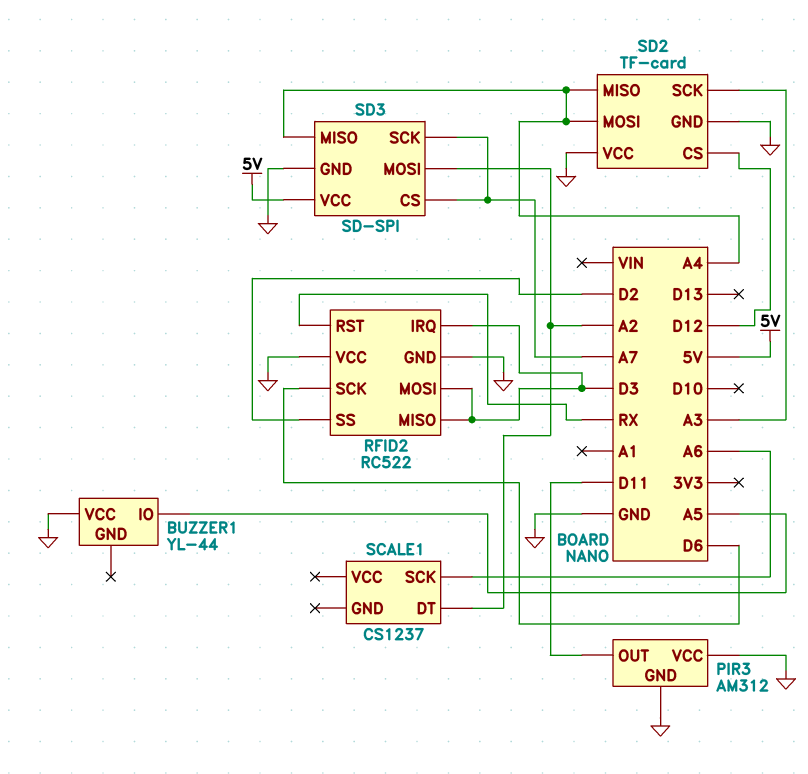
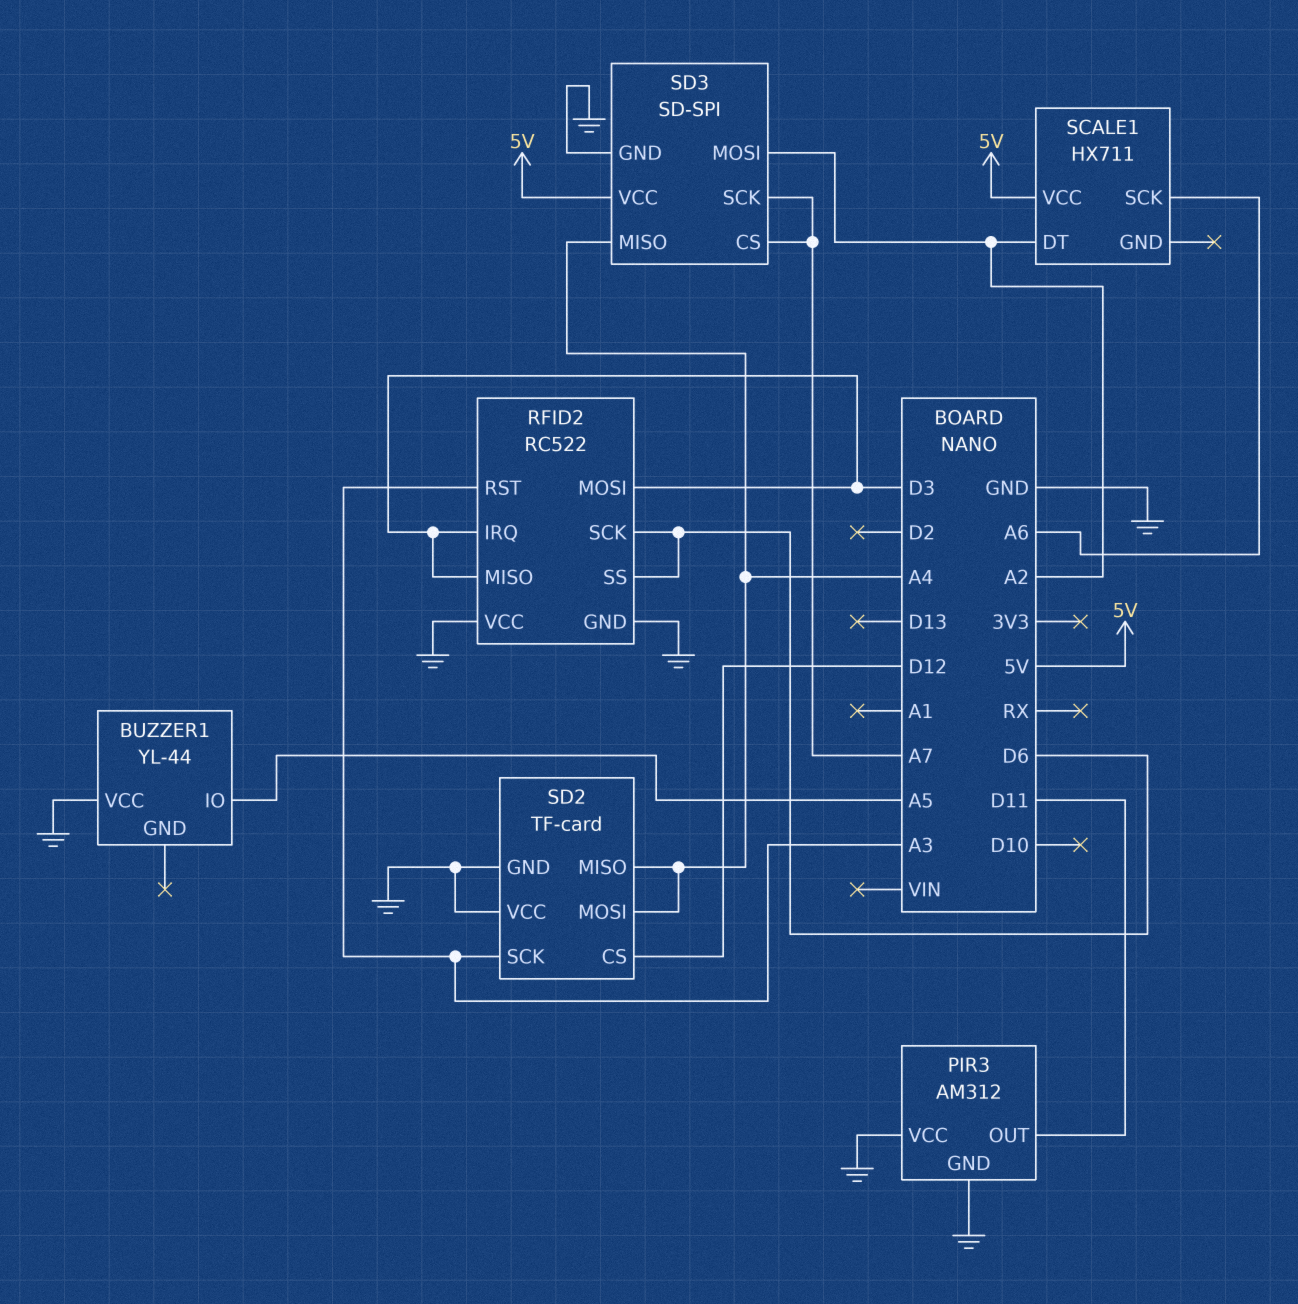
RFID2 pin RST: RX -> A3
RFID2 pin SS: D2 -> D6
SCALE1: CS1237 -> HX711
SCALE1 pin VCC: none -> 5V

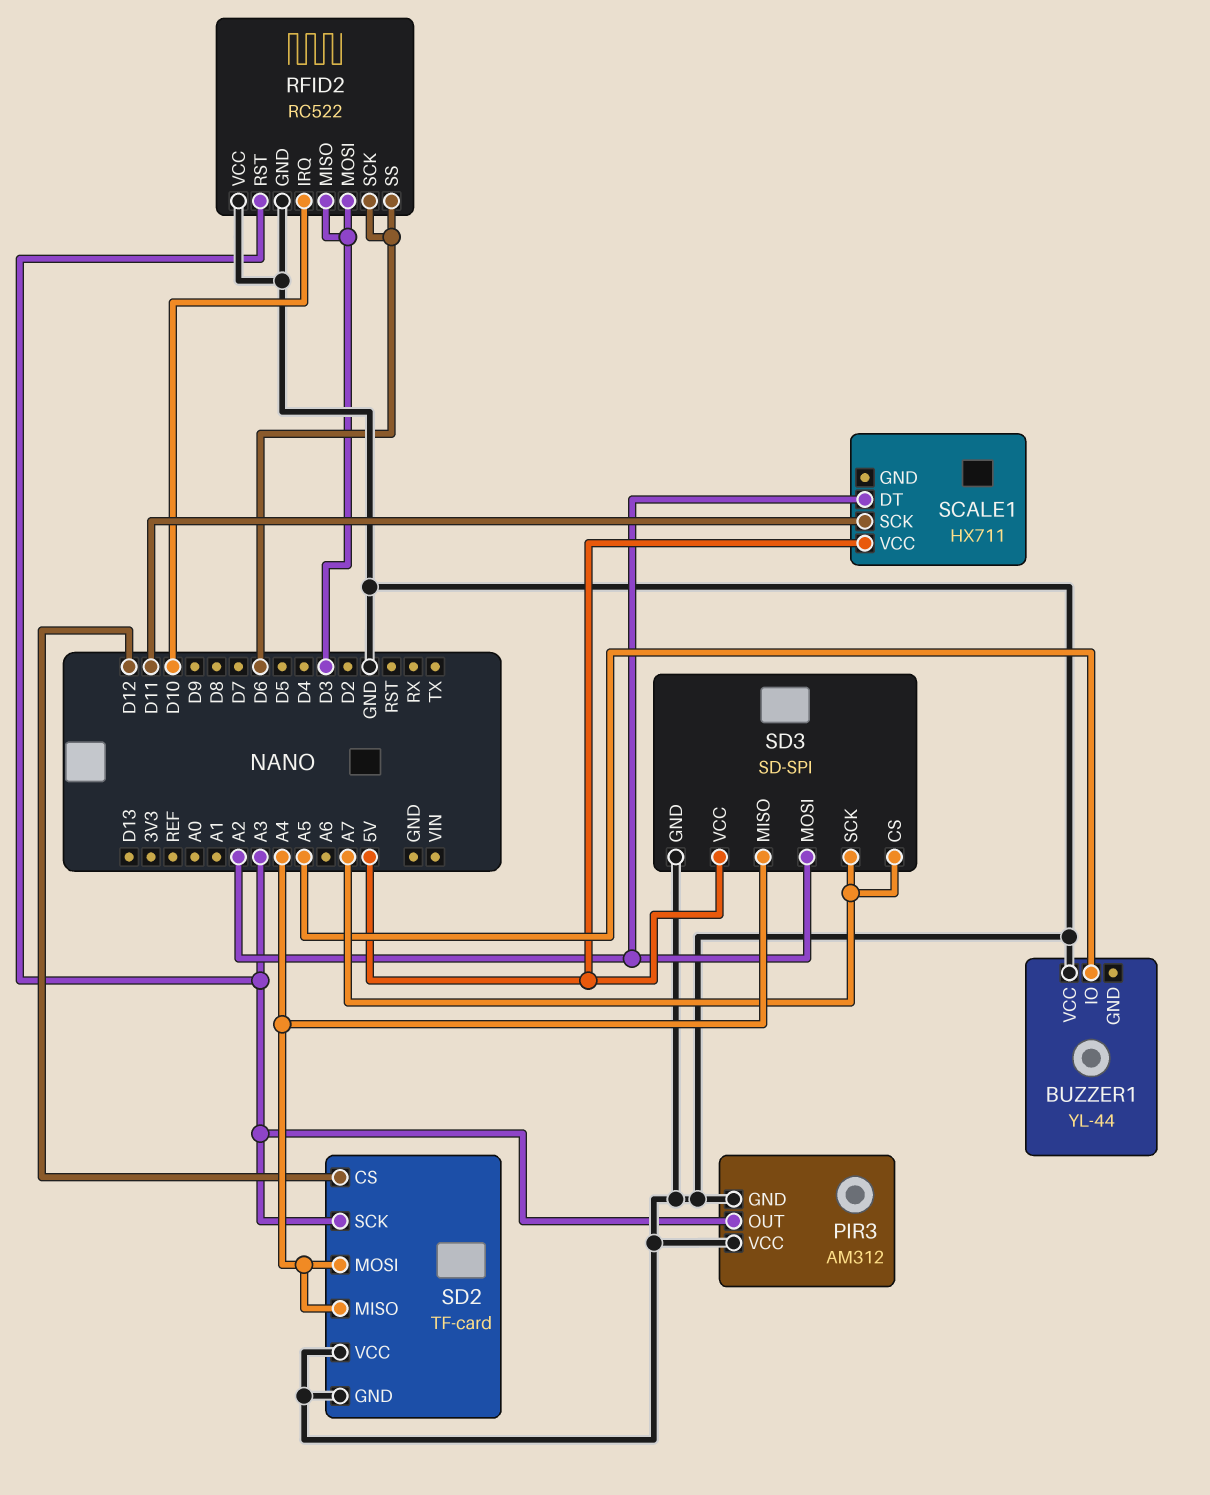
PIR3 pin OUT: D11 -> A3
RFID2 pin IRQ: D3 -> D10
SCALE1 pin SCK: A6 -> D11

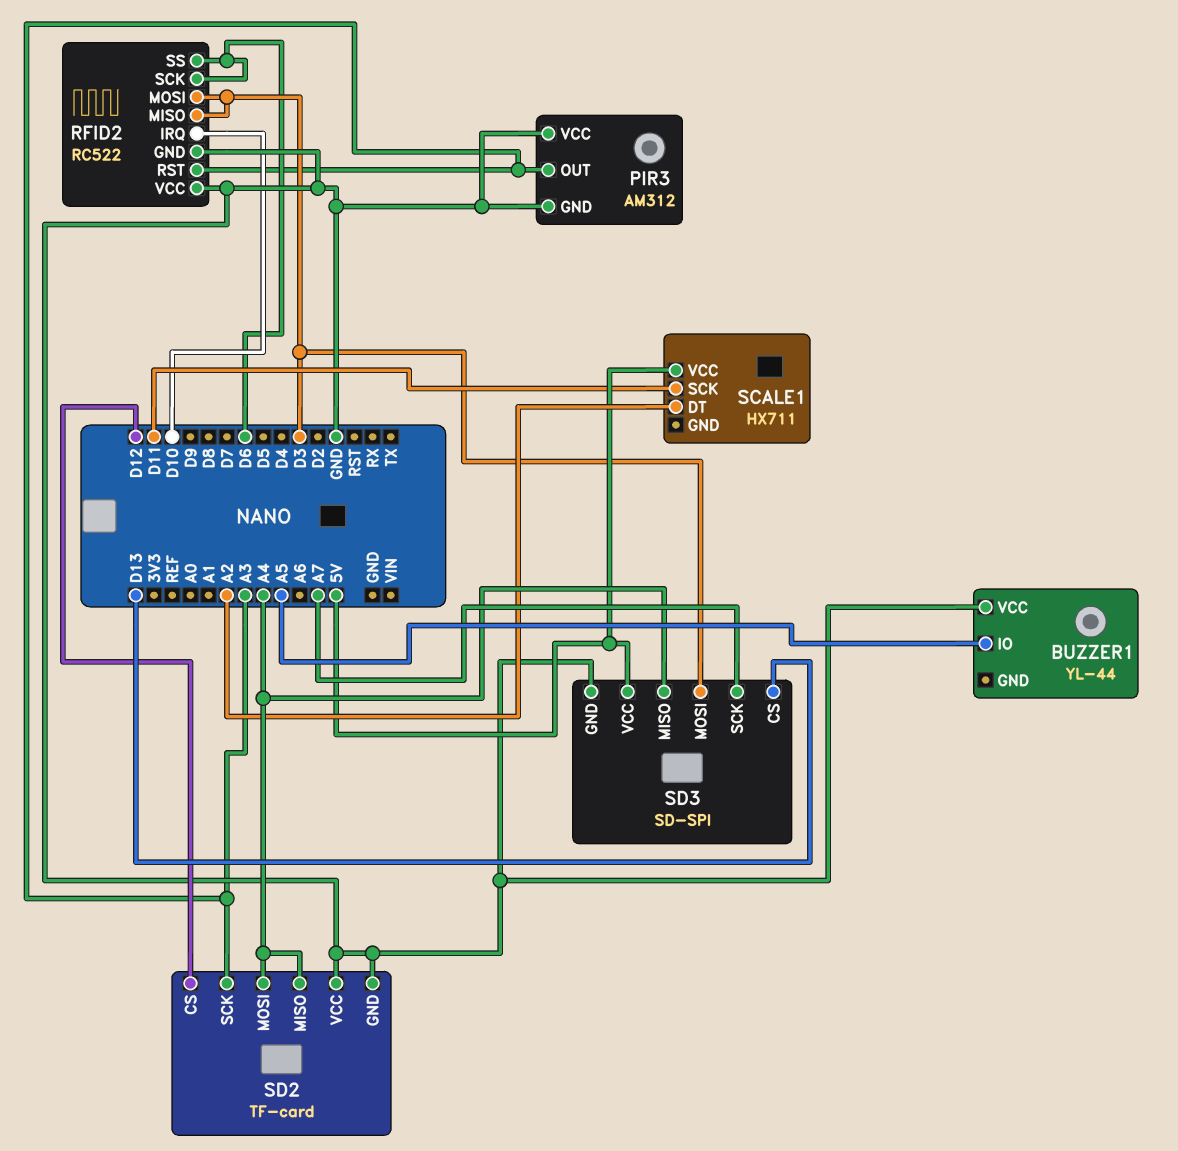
SD3 pin CS: A7 -> D13
SD3 pin MOSI: A2 -> D3

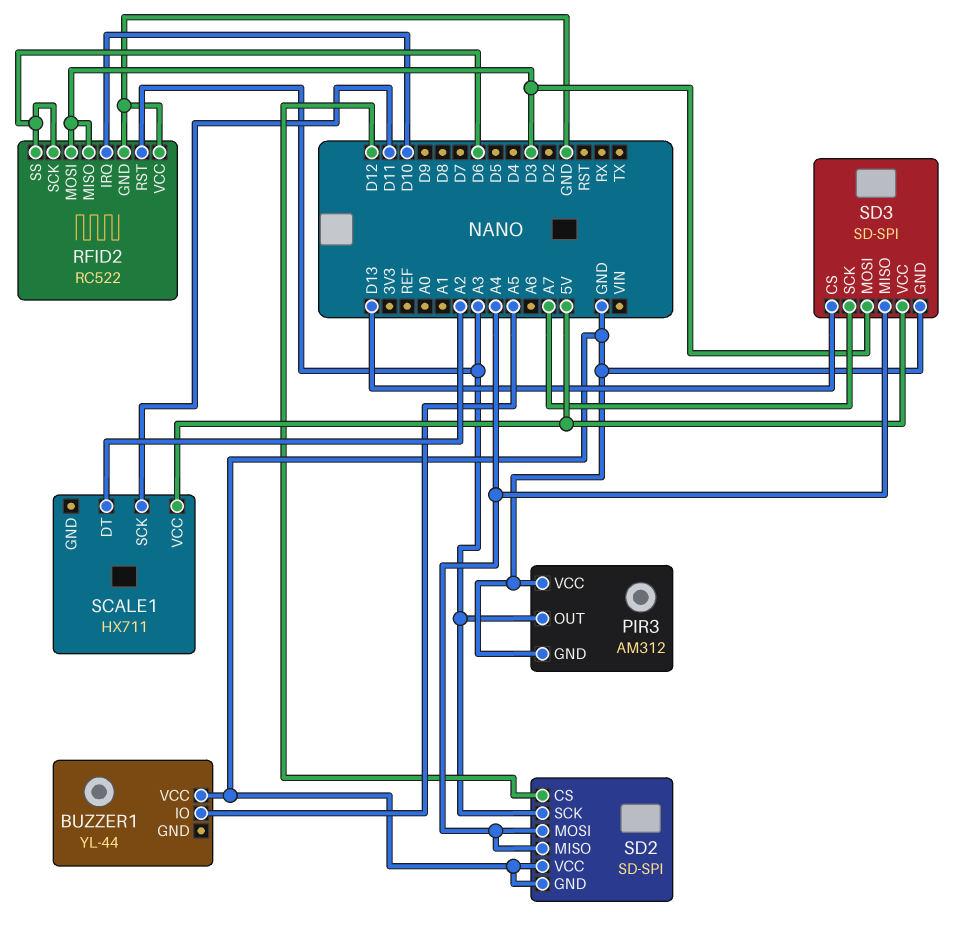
SD2: TF-card -> SD-SPI

